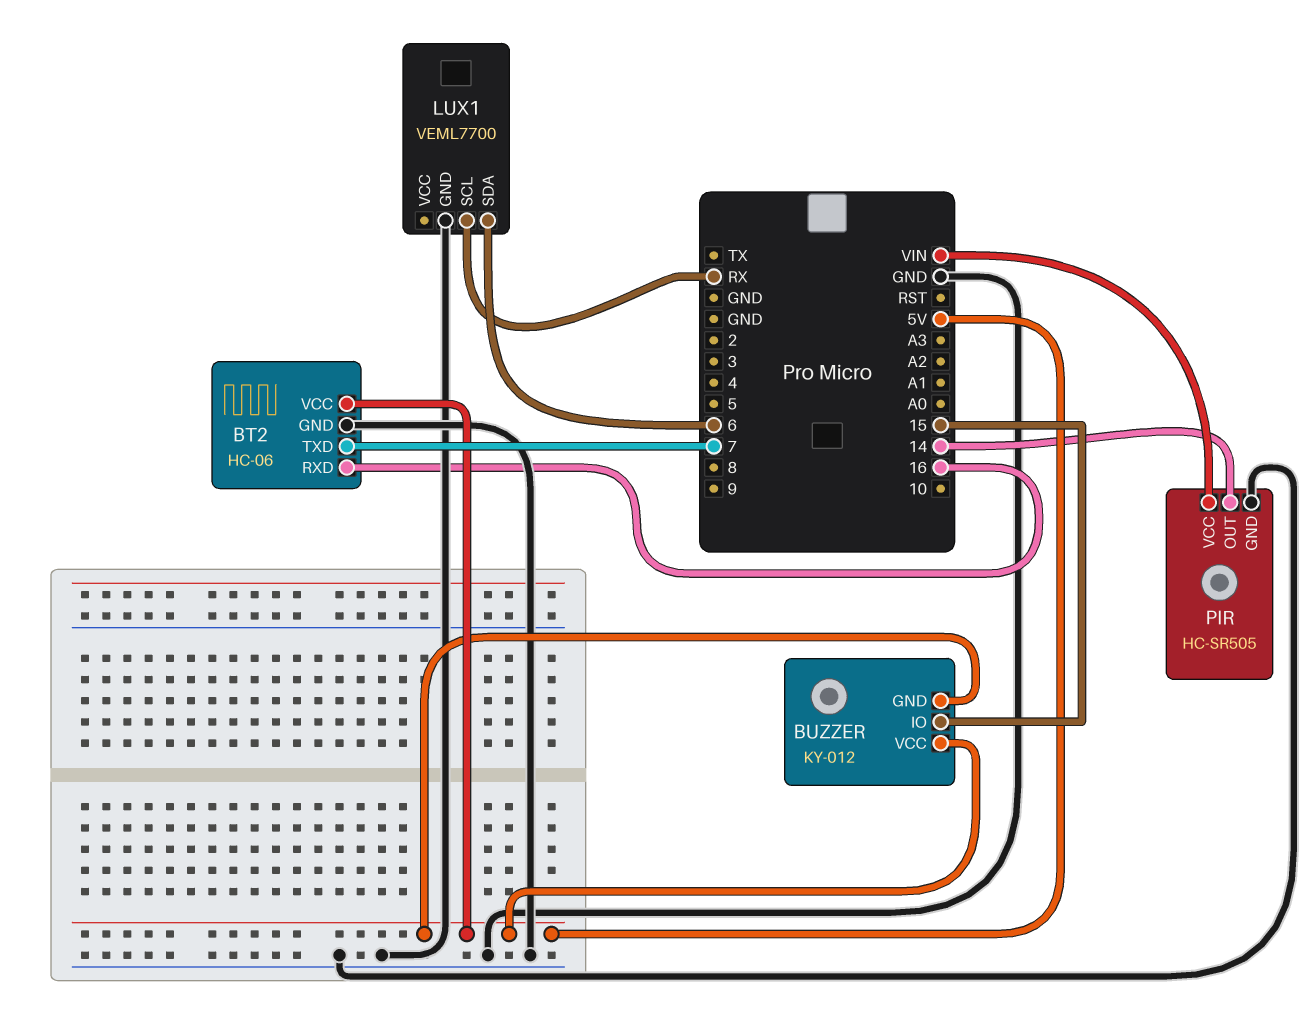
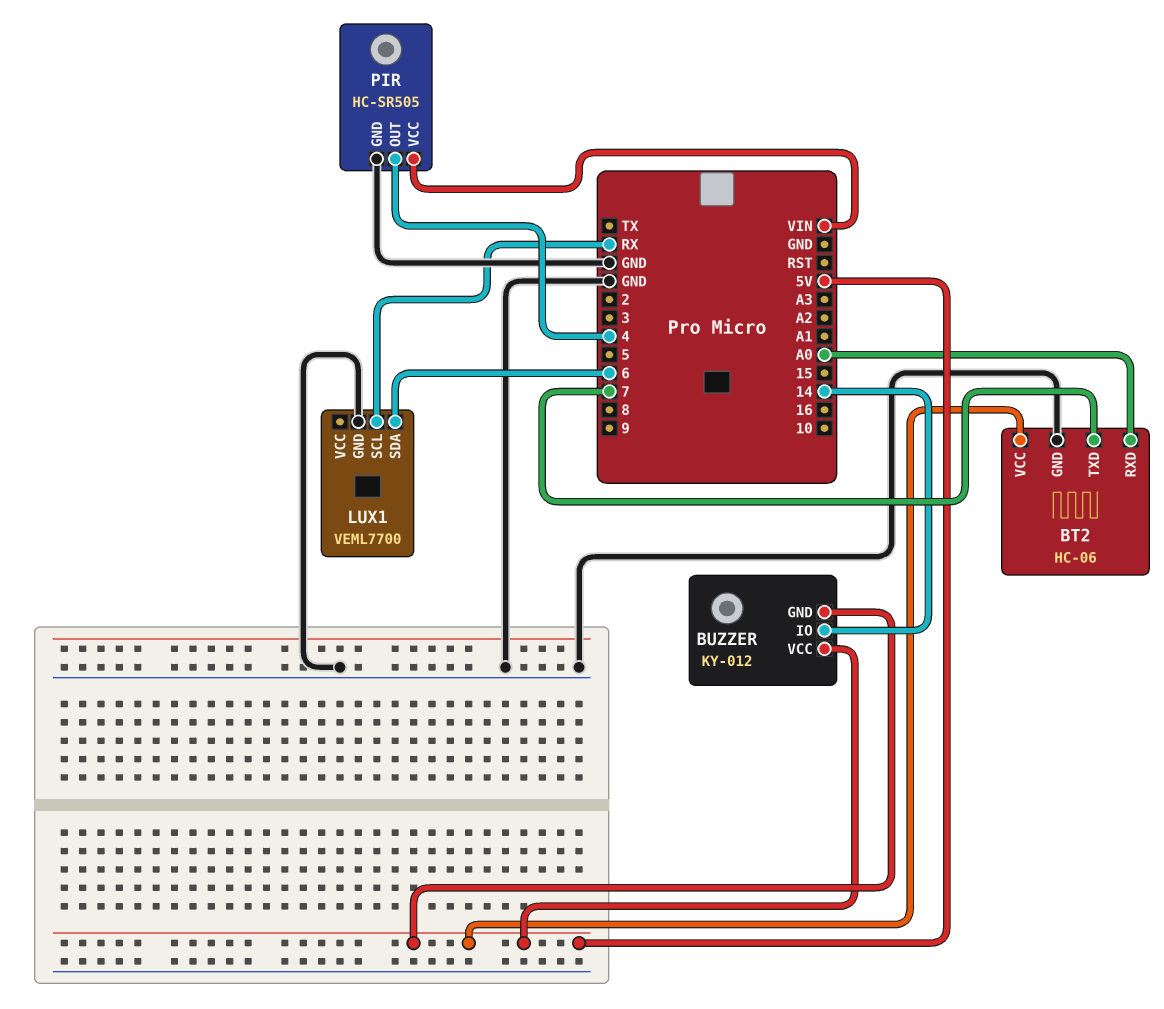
BT2 pin RXD: 16 -> A0
BUZZER pin IO: 15 -> 14
PIR pin OUT: 14 -> 4

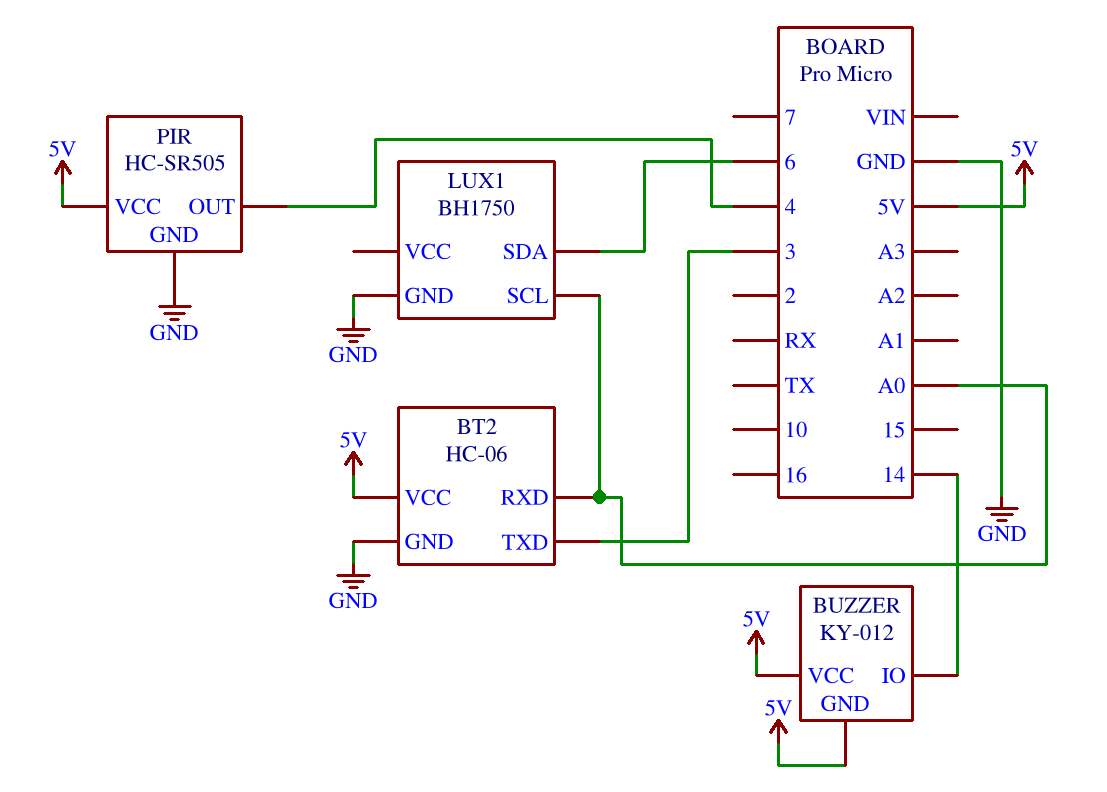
BT2 pin TXD: 7 -> 3
LUX1: VEML7700 -> BH1750
LUX1 pin SCL: RX -> A0
PIR pin VCC: VIN -> 5V

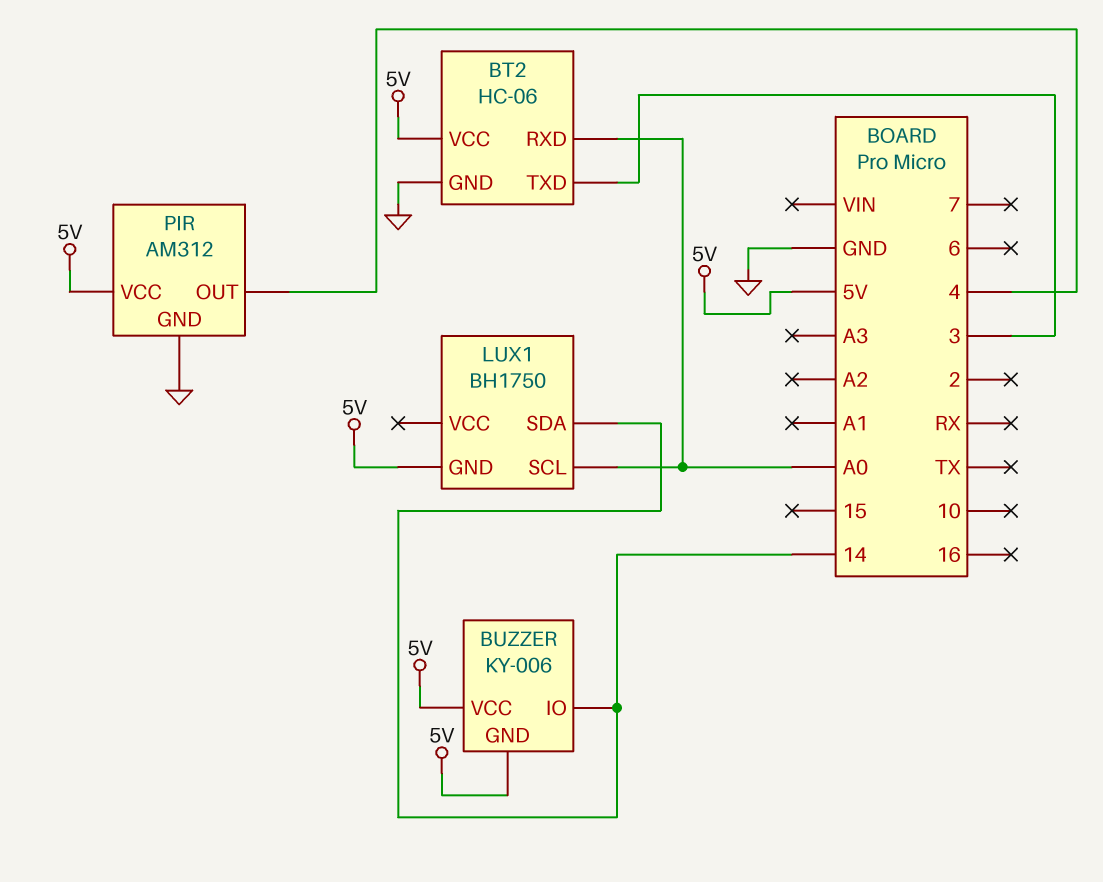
BUZZER: KY-012 -> KY-006
LUX1 pin GND: GND -> 5V
LUX1 pin SDA: 6 -> 14
PIR: HC-SR505 -> AM312

